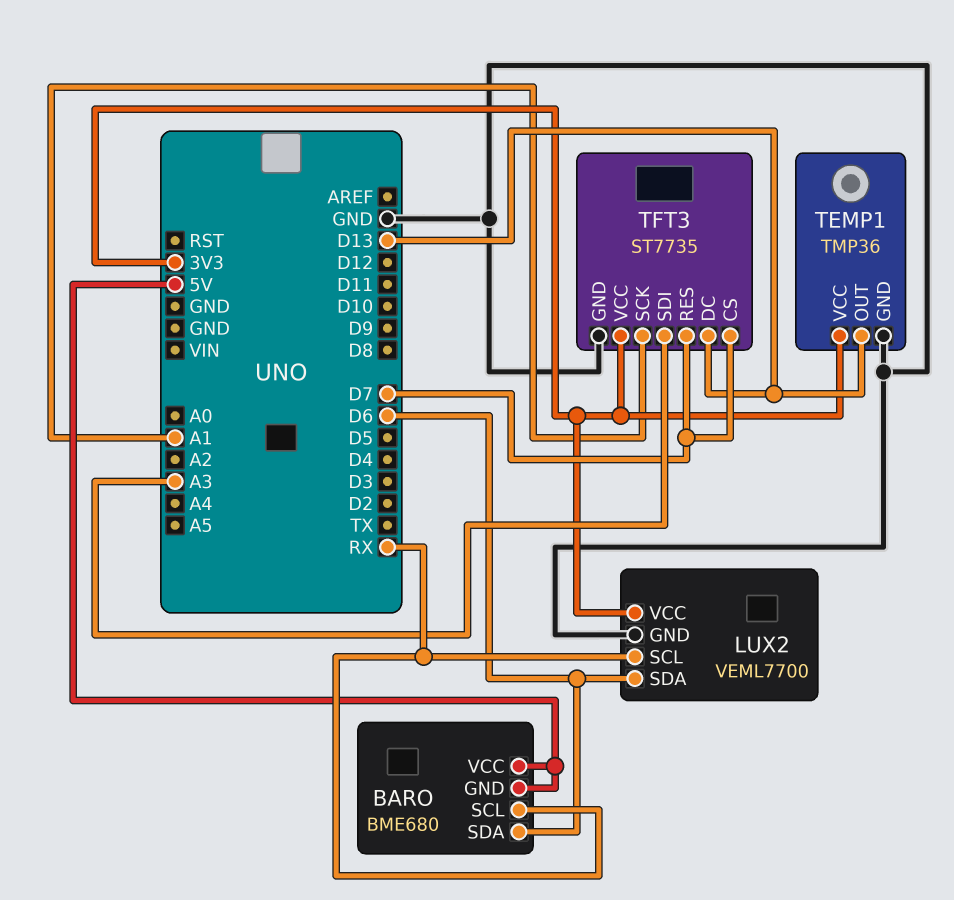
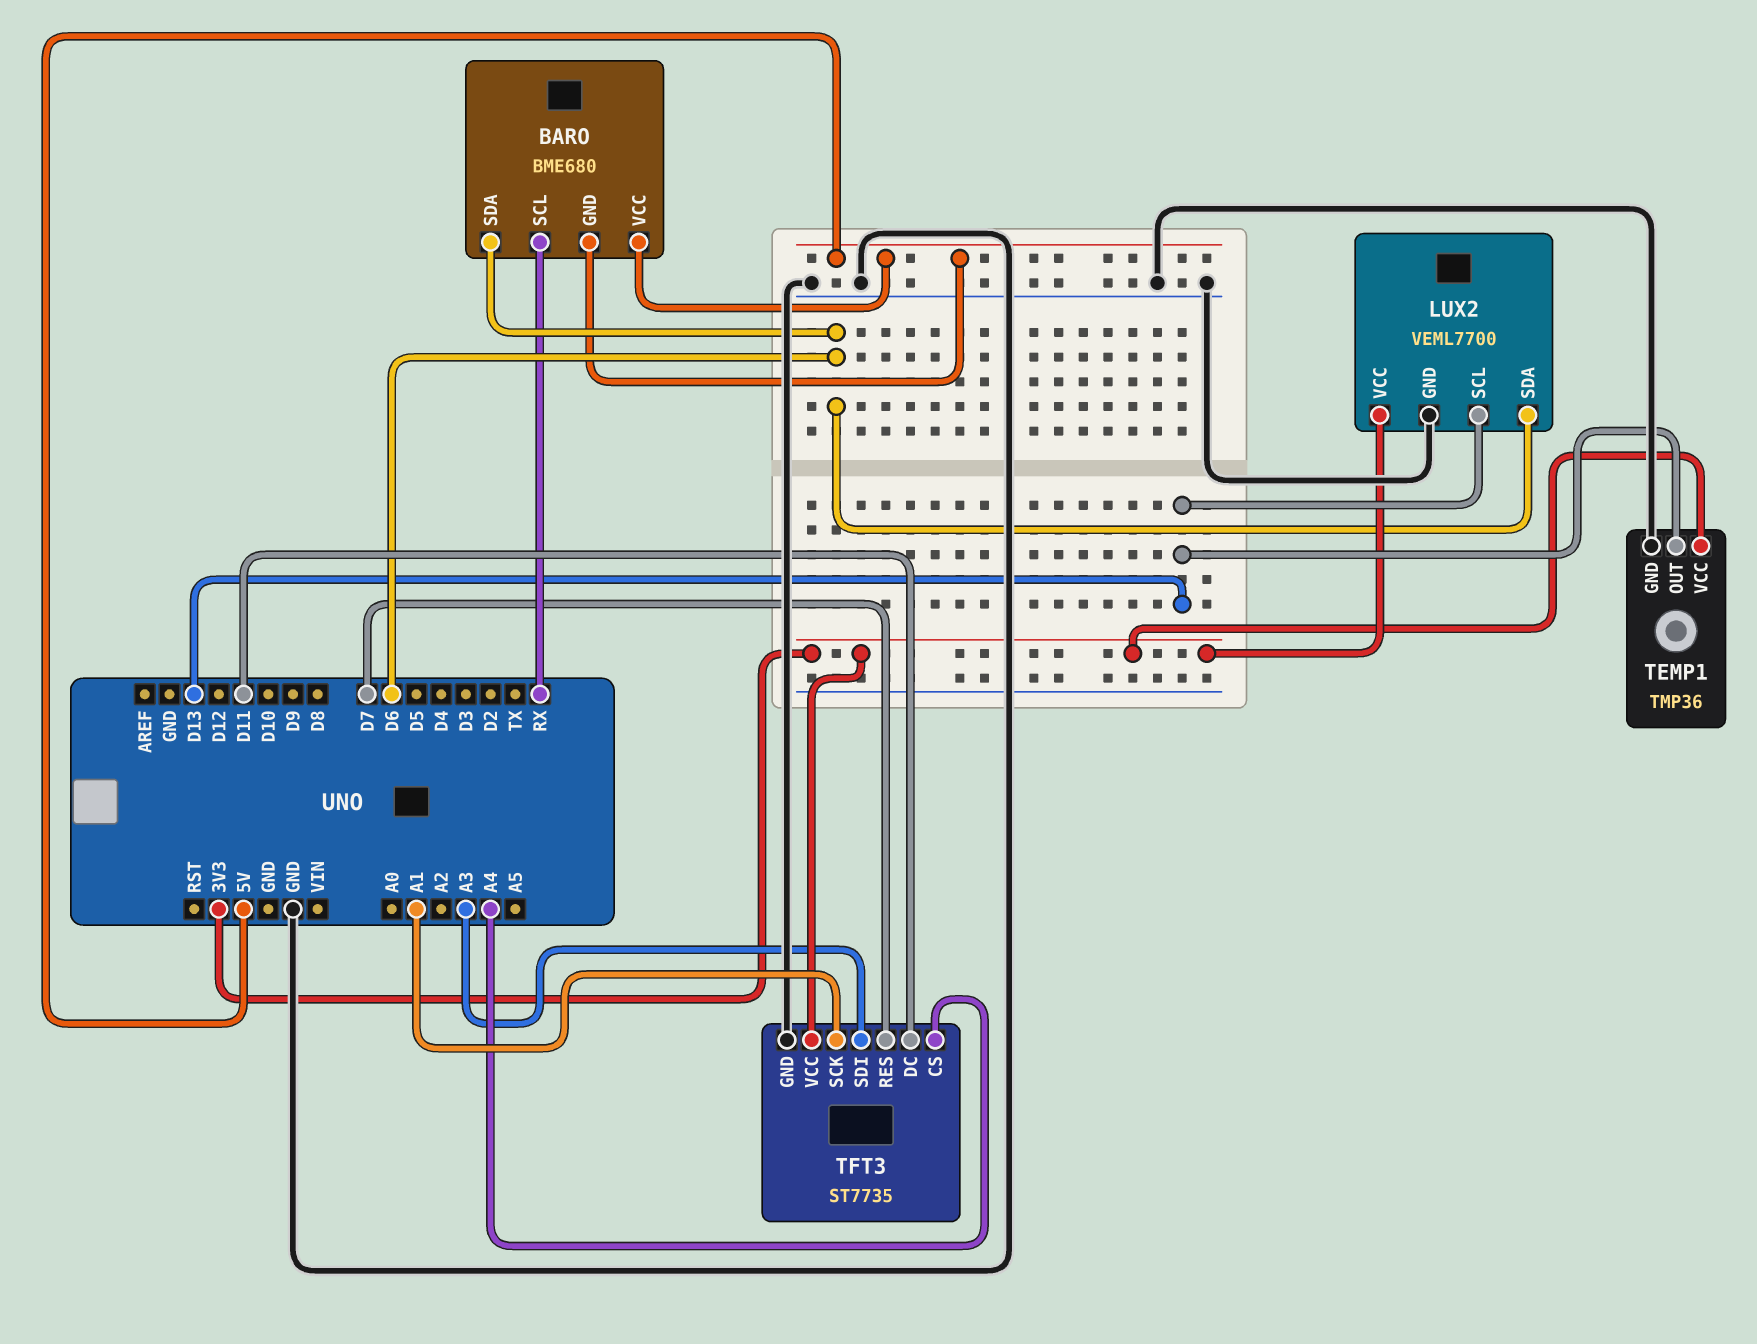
LUX2 pin SCL: RX -> D13
TFT3 pin CS: D7 -> A4
TFT3 pin DC: D13 -> D11

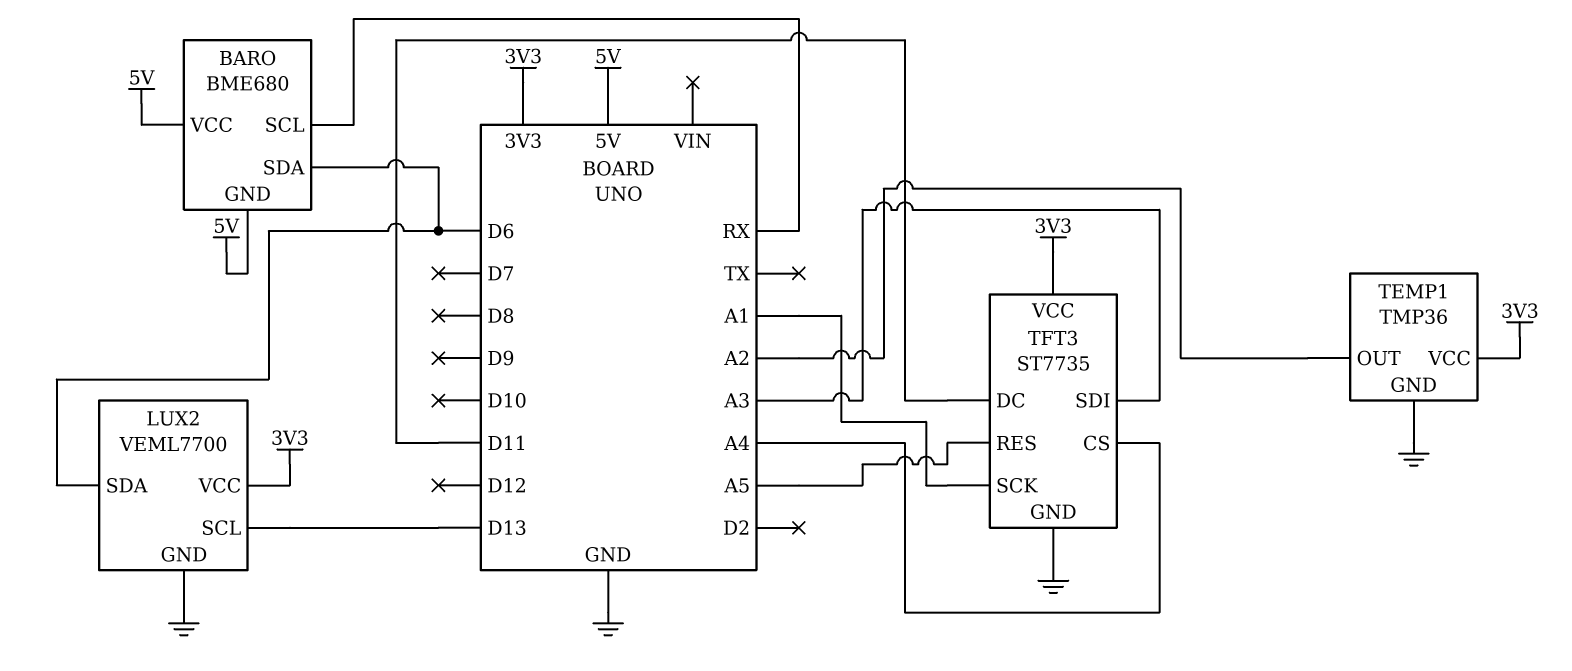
TEMP1 pin OUT: D13 -> A2
TFT3 pin RES: D7 -> A5

